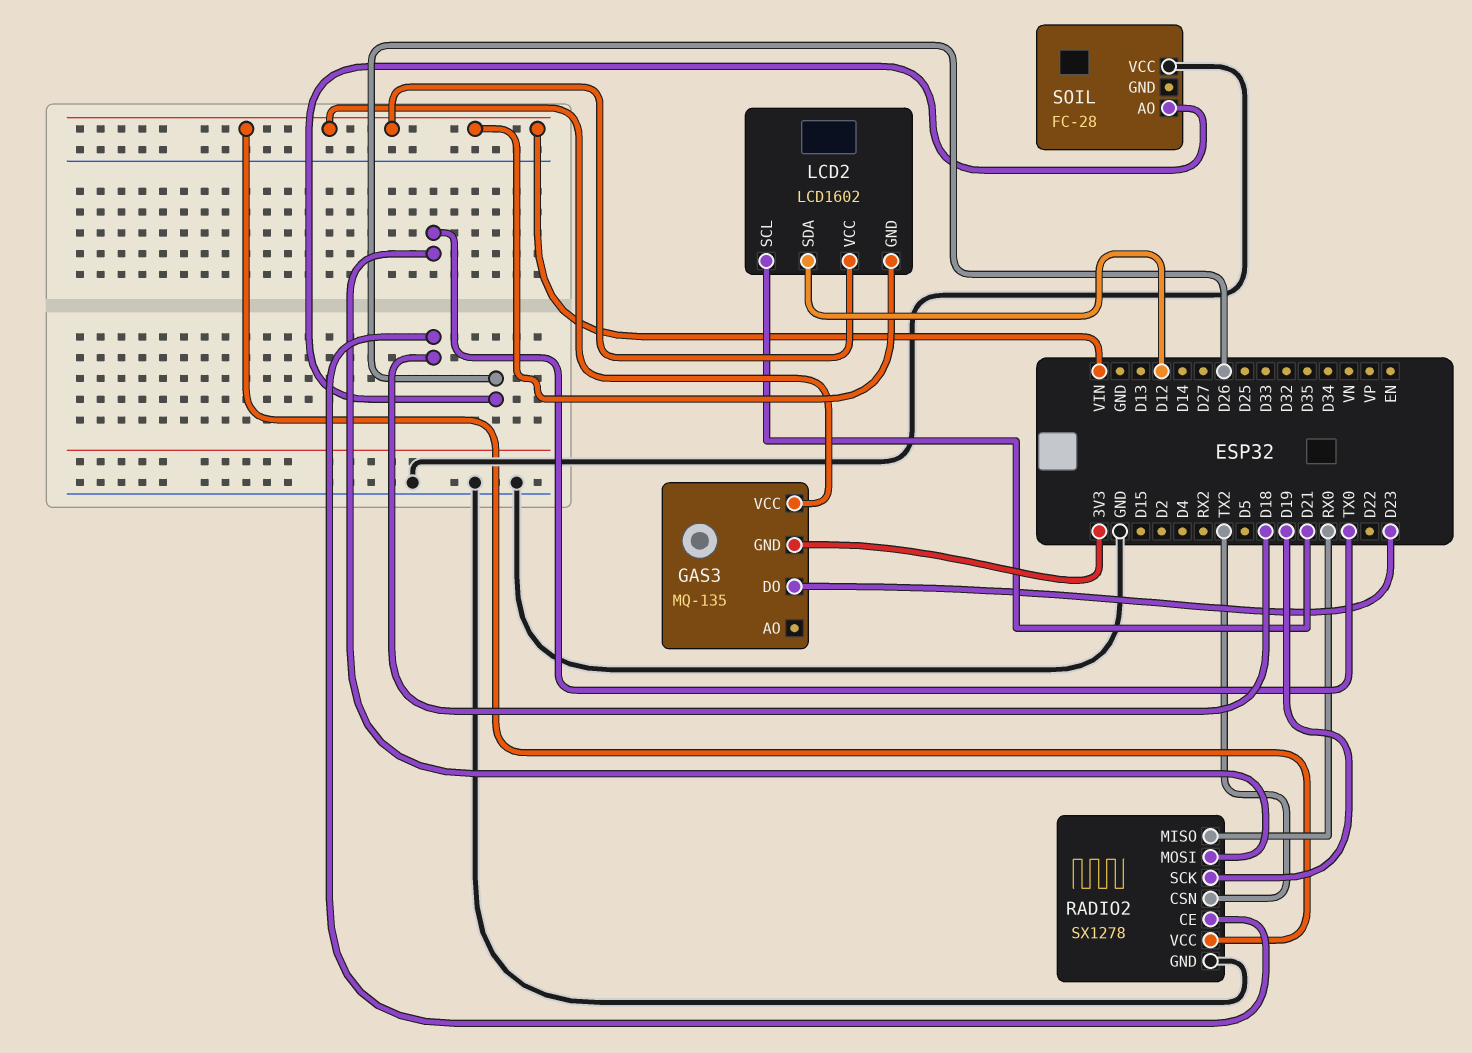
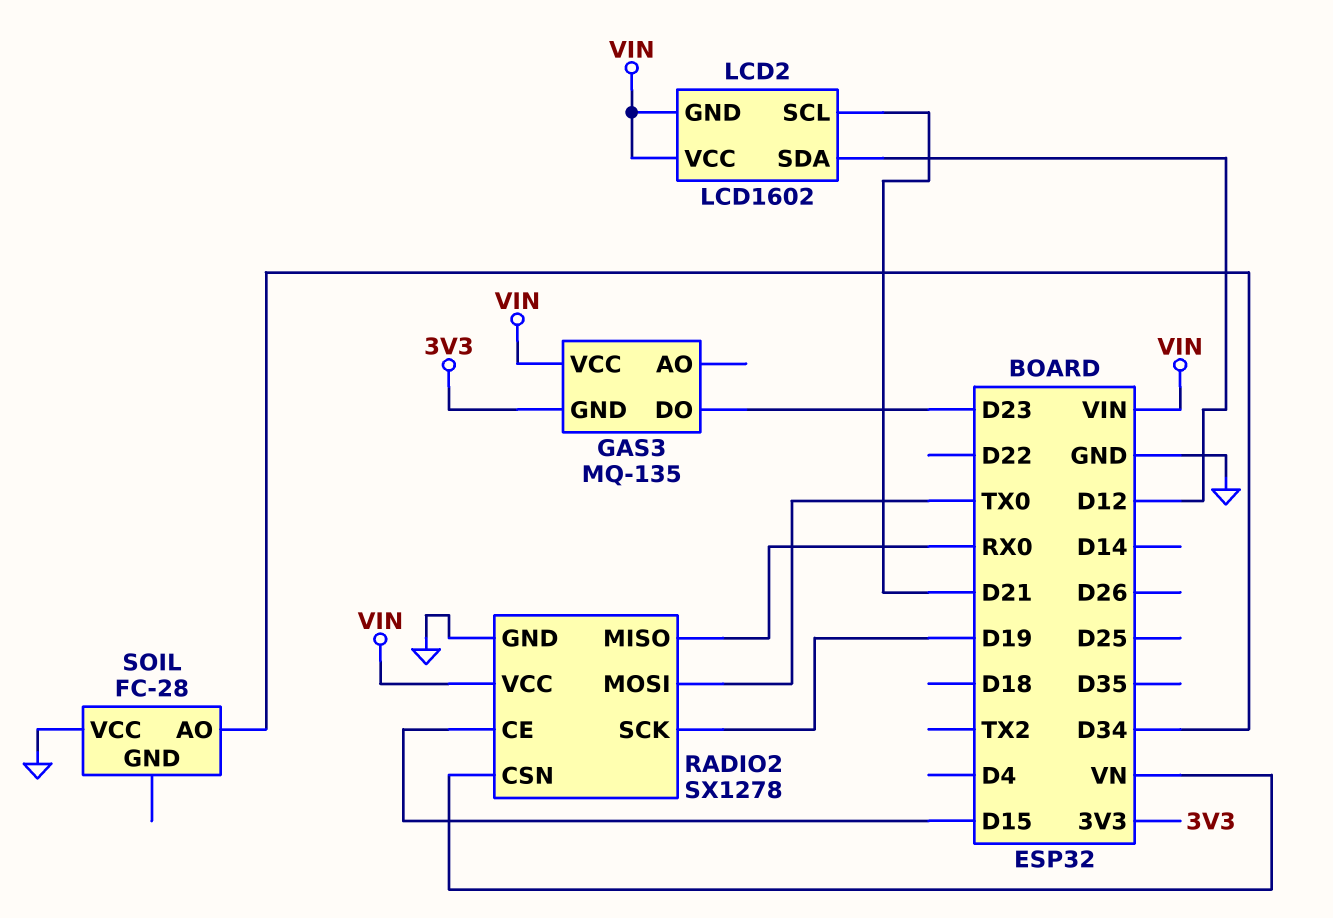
RADIO2 pin CE: D18 -> D15
RADIO2 pin CSN: TX2 -> VN
SOIL pin AO: D26 -> D34

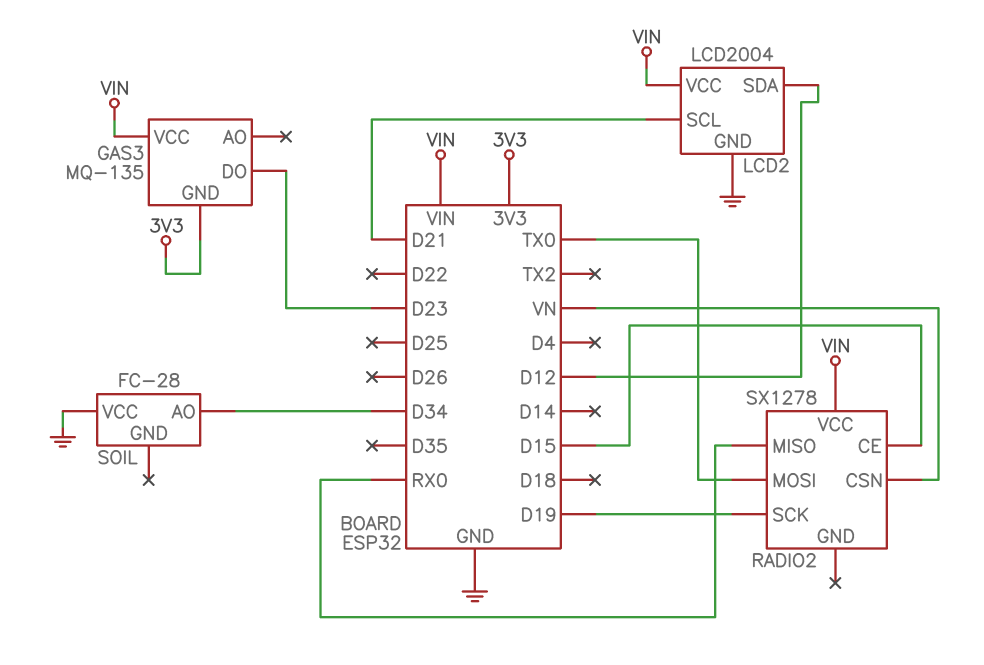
LCD2: LCD1602 -> LCD2004
LCD2 pin GND: VIN -> GND
RADIO2 pin GND: GND -> none

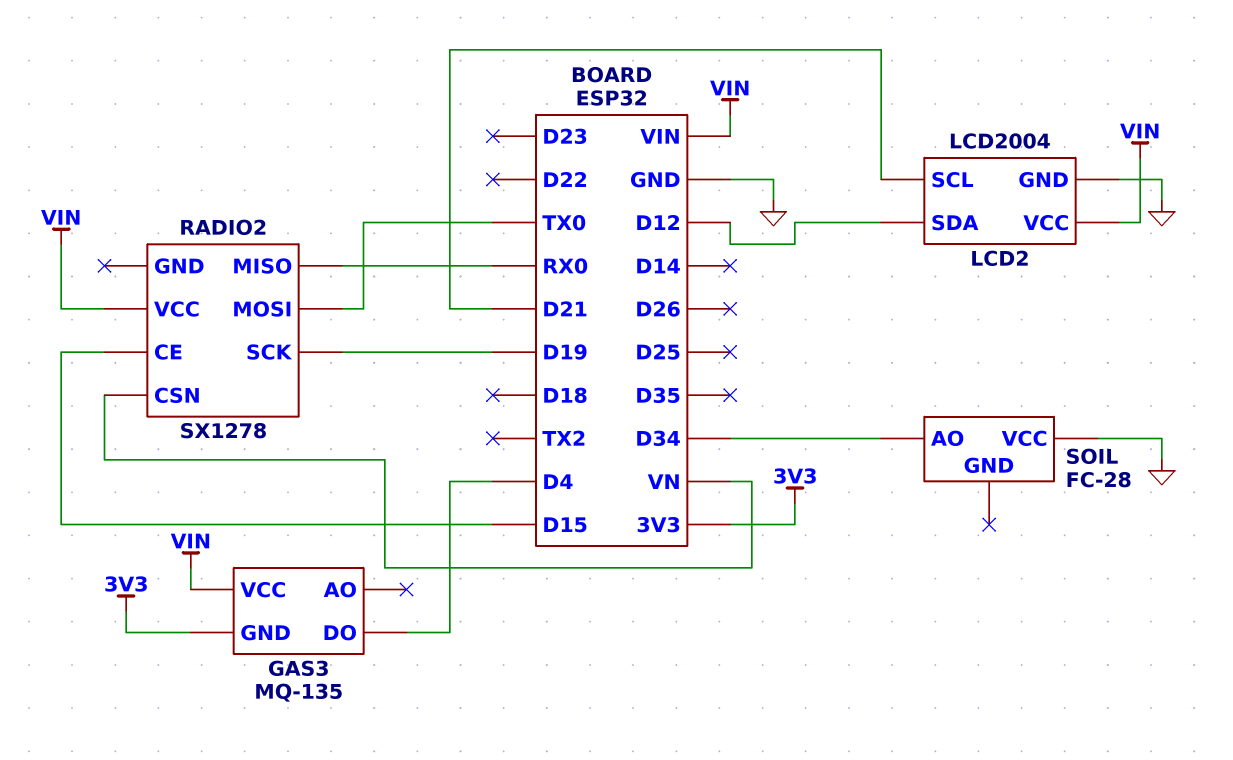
GAS3 pin DO: D23 -> D4

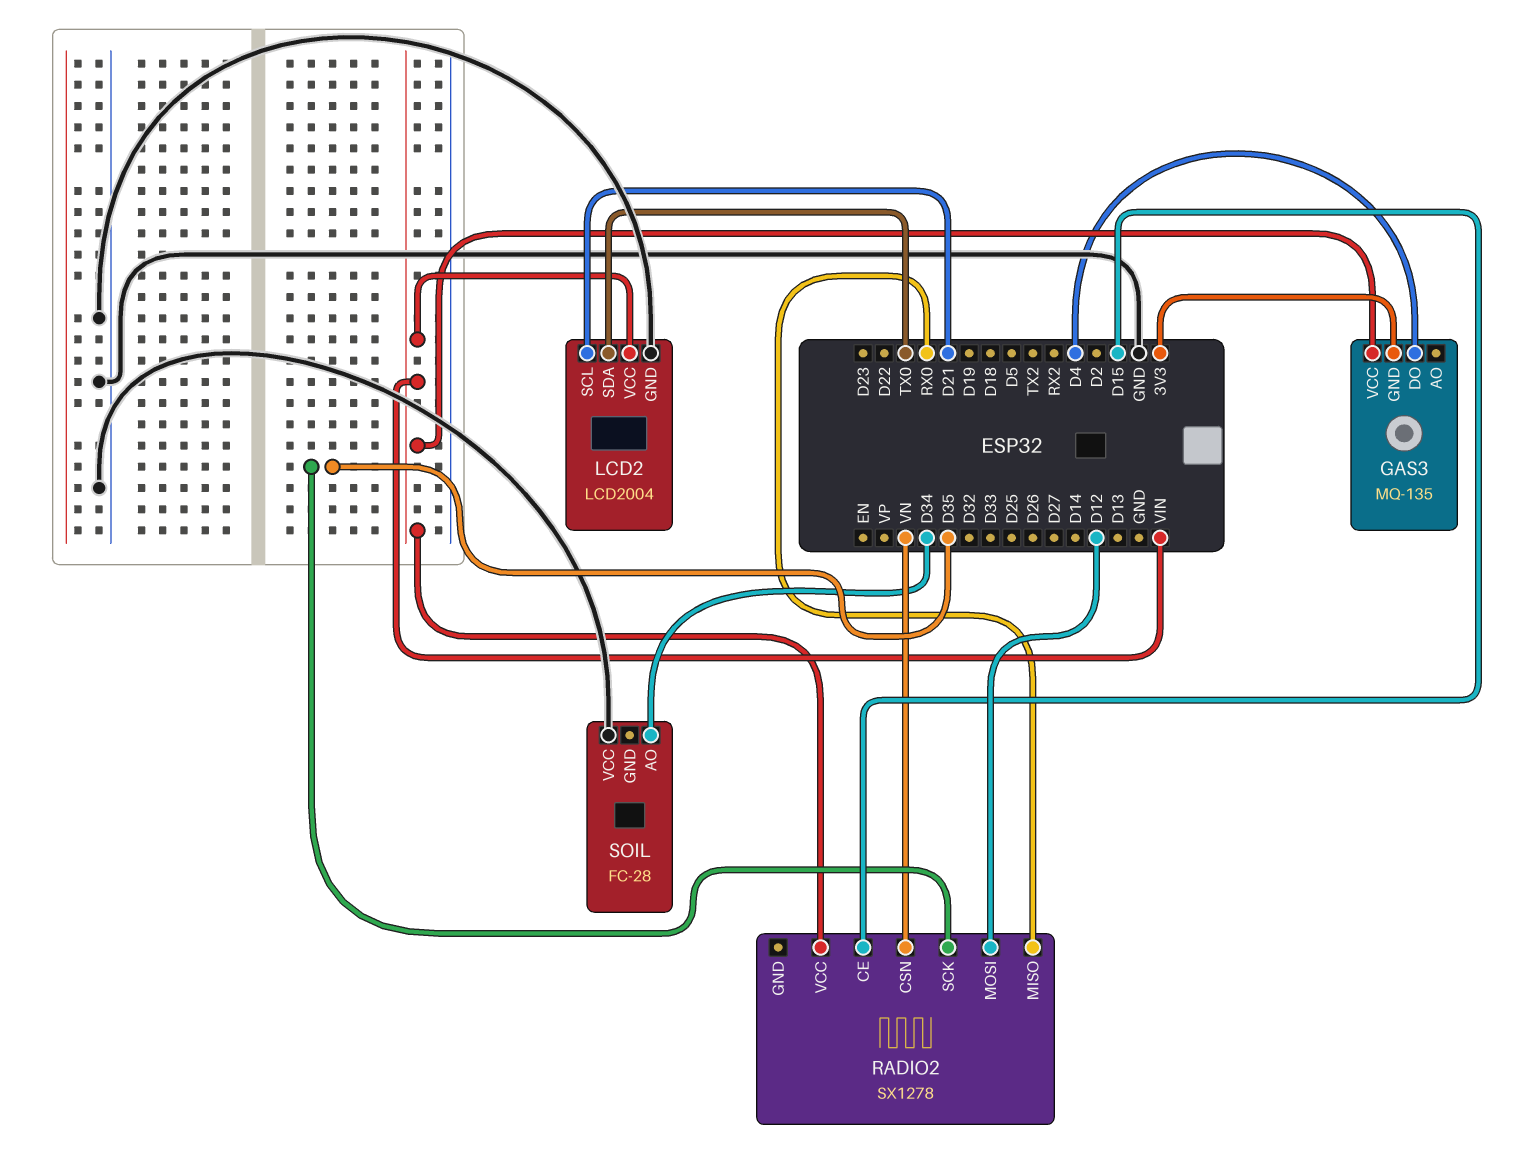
LCD2 pin SDA: D12 -> TX0
RADIO2 pin MOSI: TX0 -> D12
RADIO2 pin SCK: D19 -> D35

